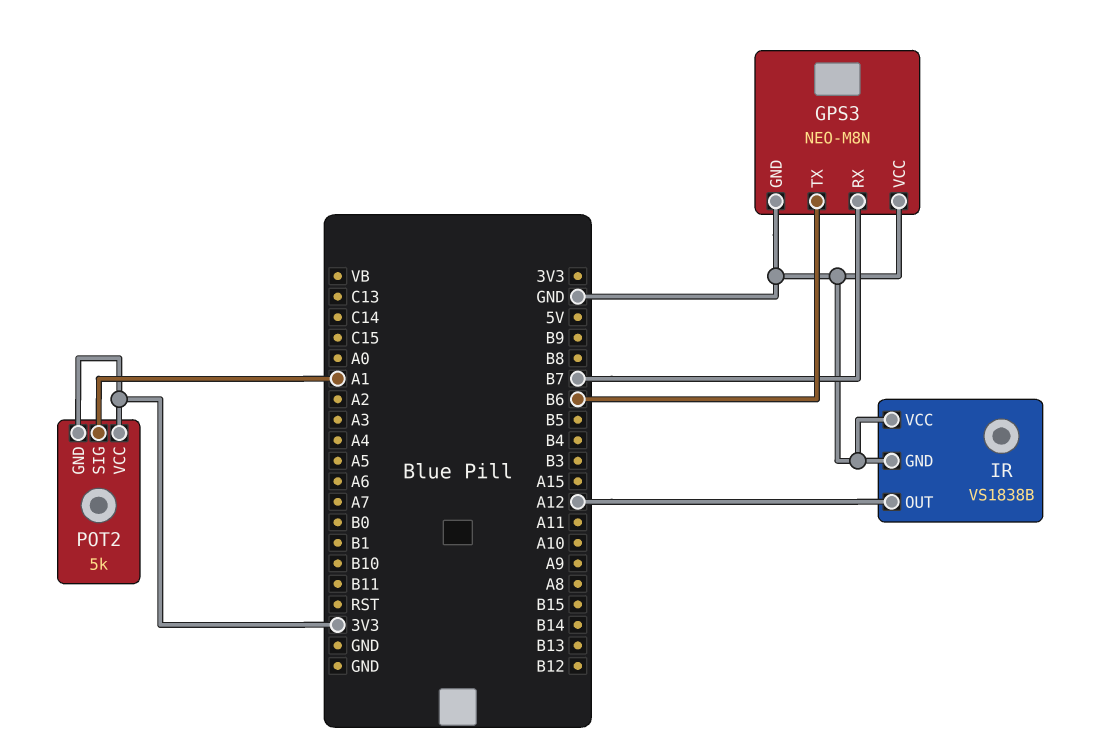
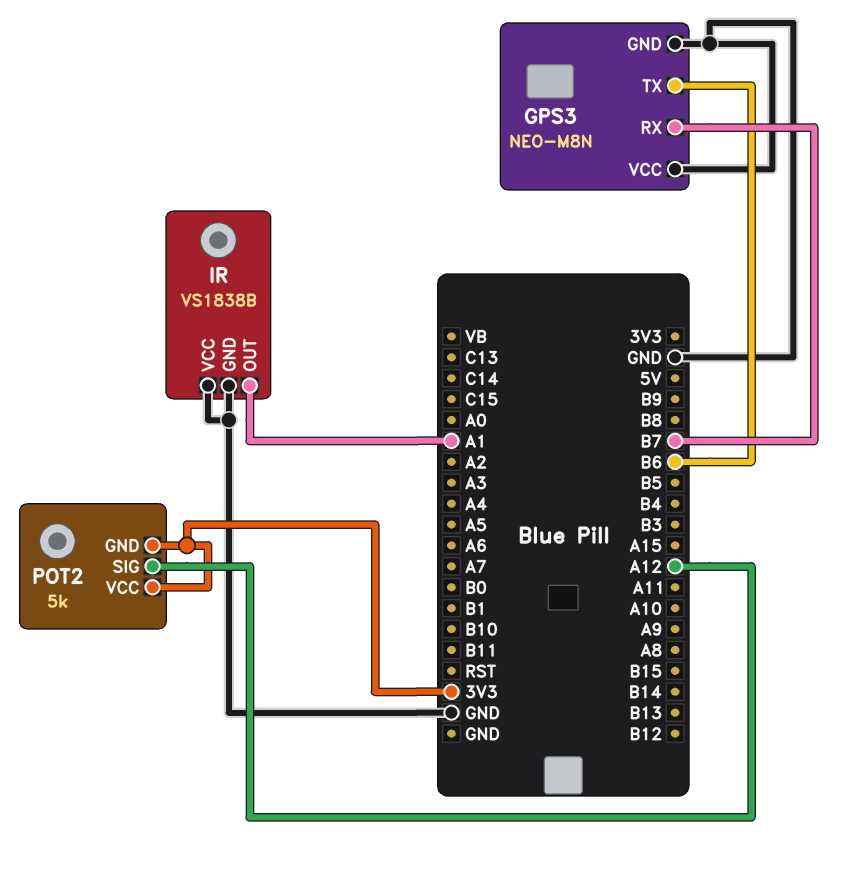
IR pin OUT: A12 -> A1
POT2 pin SIG: A1 -> A12

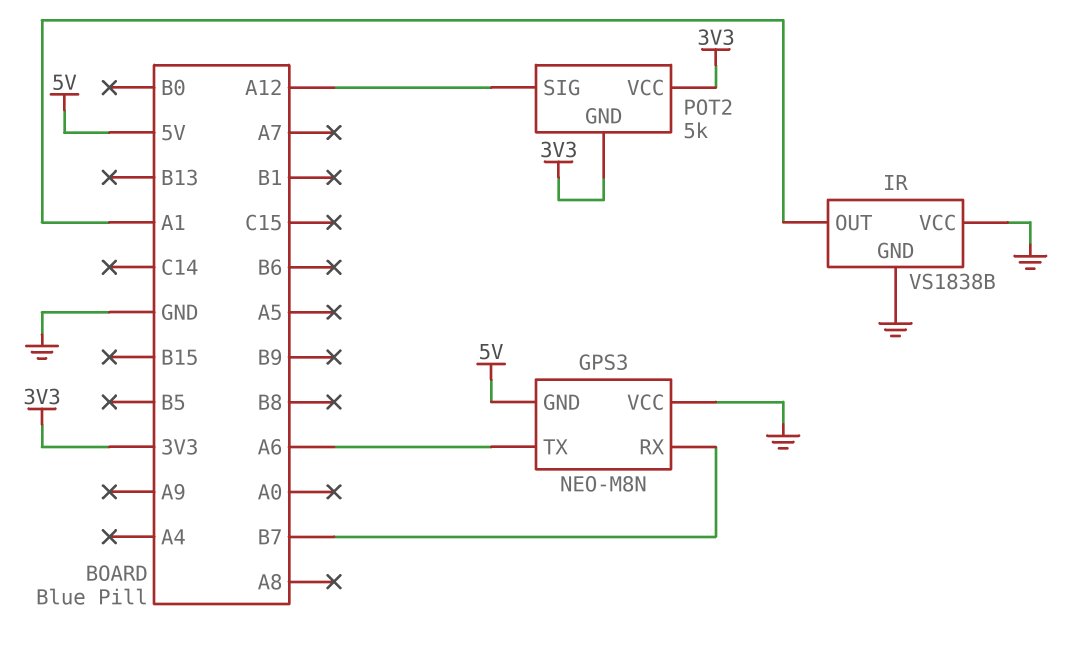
GPS3 pin GND: GND -> 5V
GPS3 pin TX: B6 -> A6

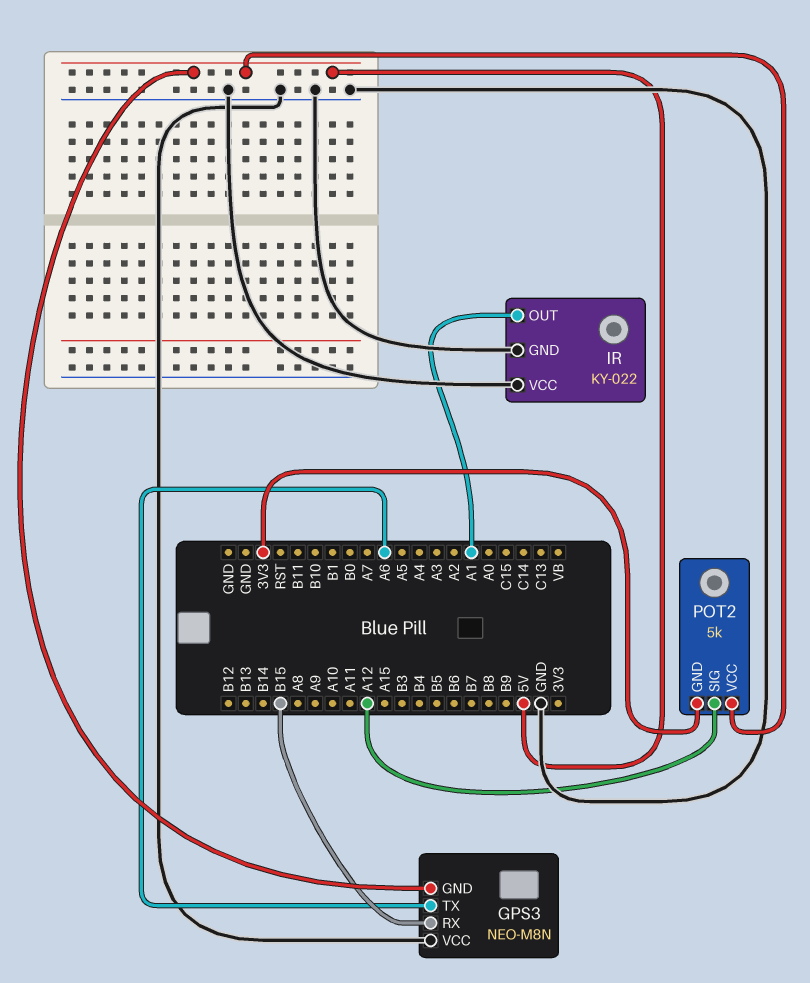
GPS3 pin RX: B7 -> B15
IR: VS1838B -> KY-022
POT2 pin VCC: 3V3 -> 5V

